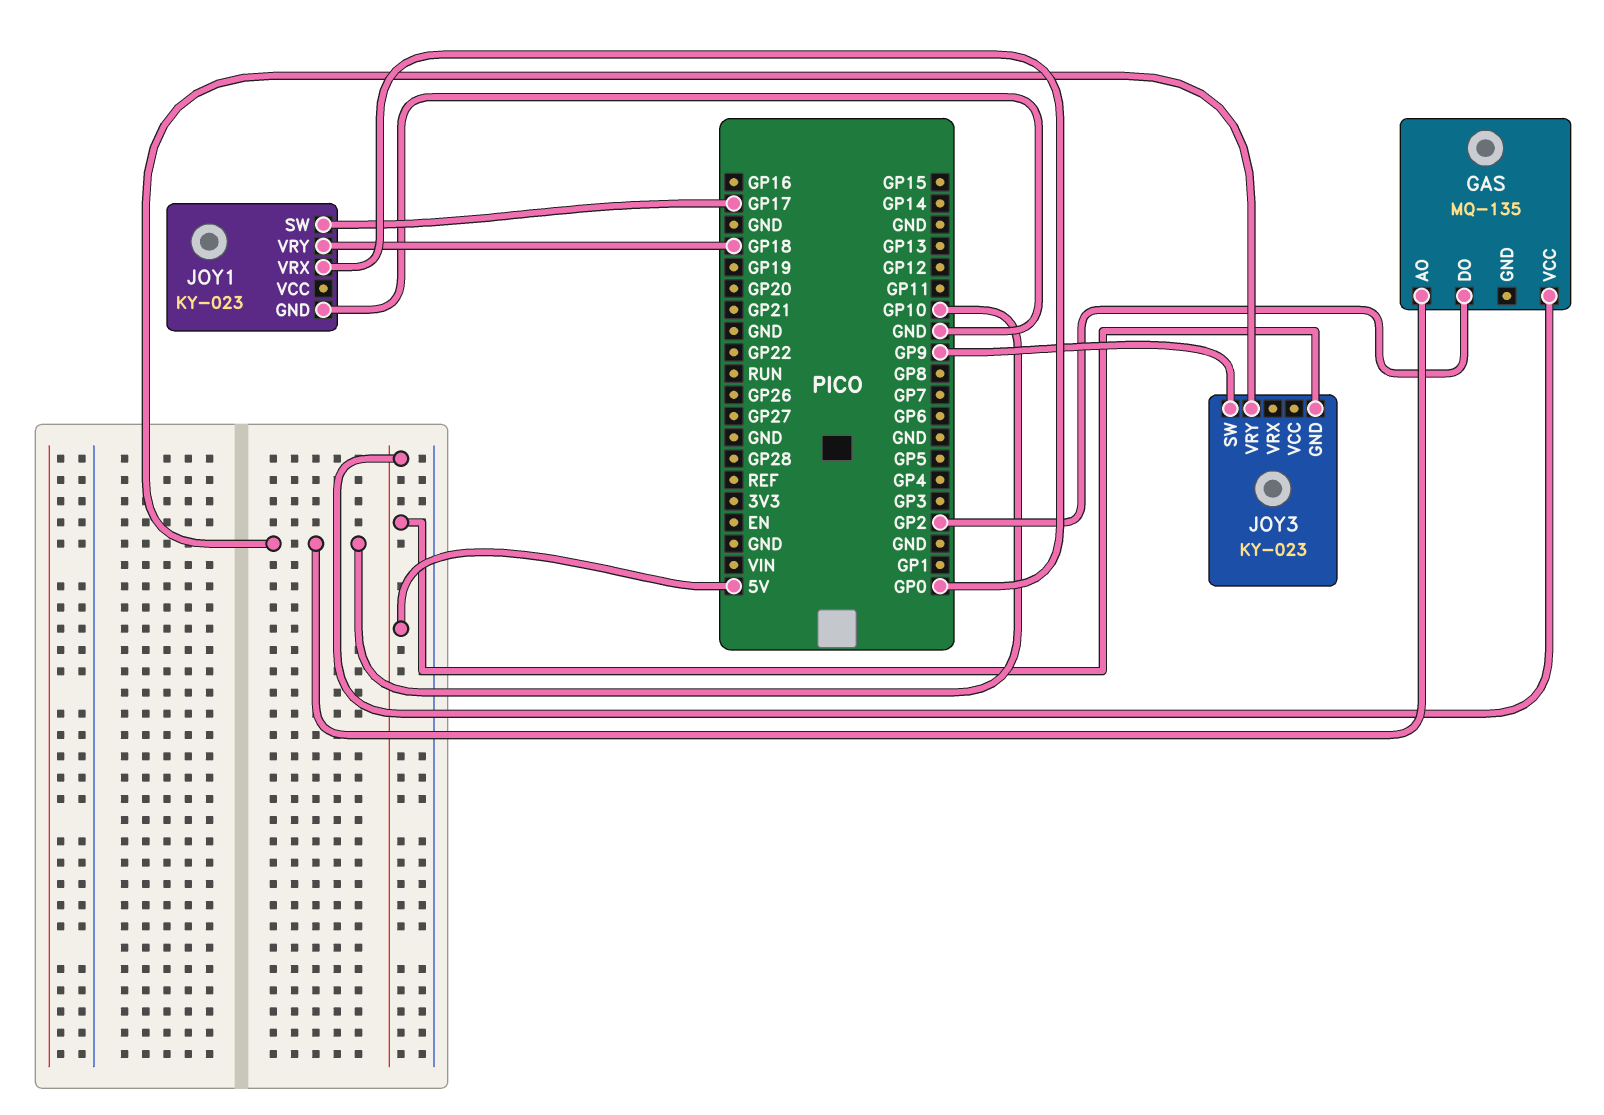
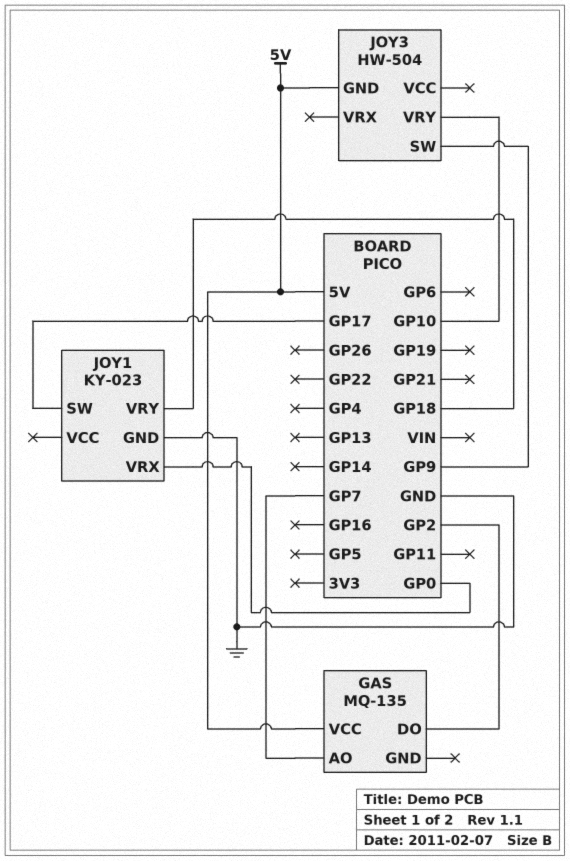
GAS pin AO: GP10 -> GP7
JOY3: KY-023 -> HW-504

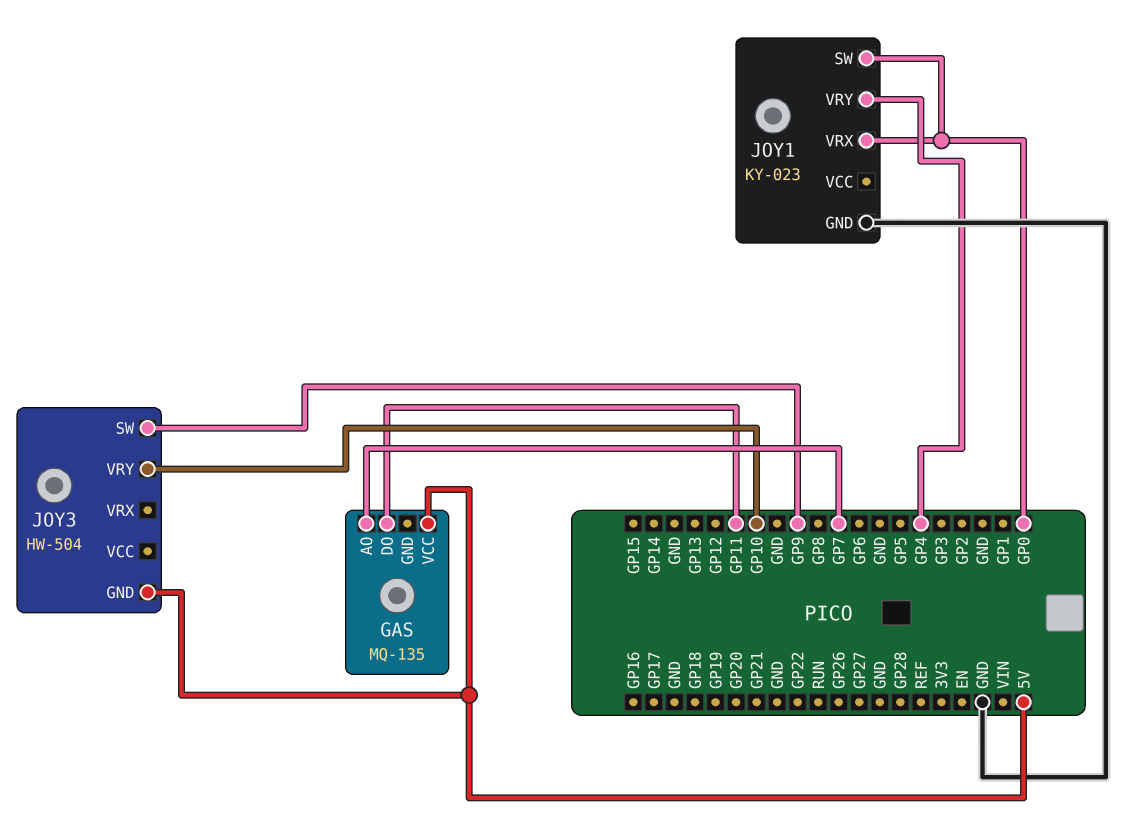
GAS pin DO: GP2 -> GP11
JOY1 pin SW: GP17 -> GP0
JOY1 pin VRY: GP18 -> GP4

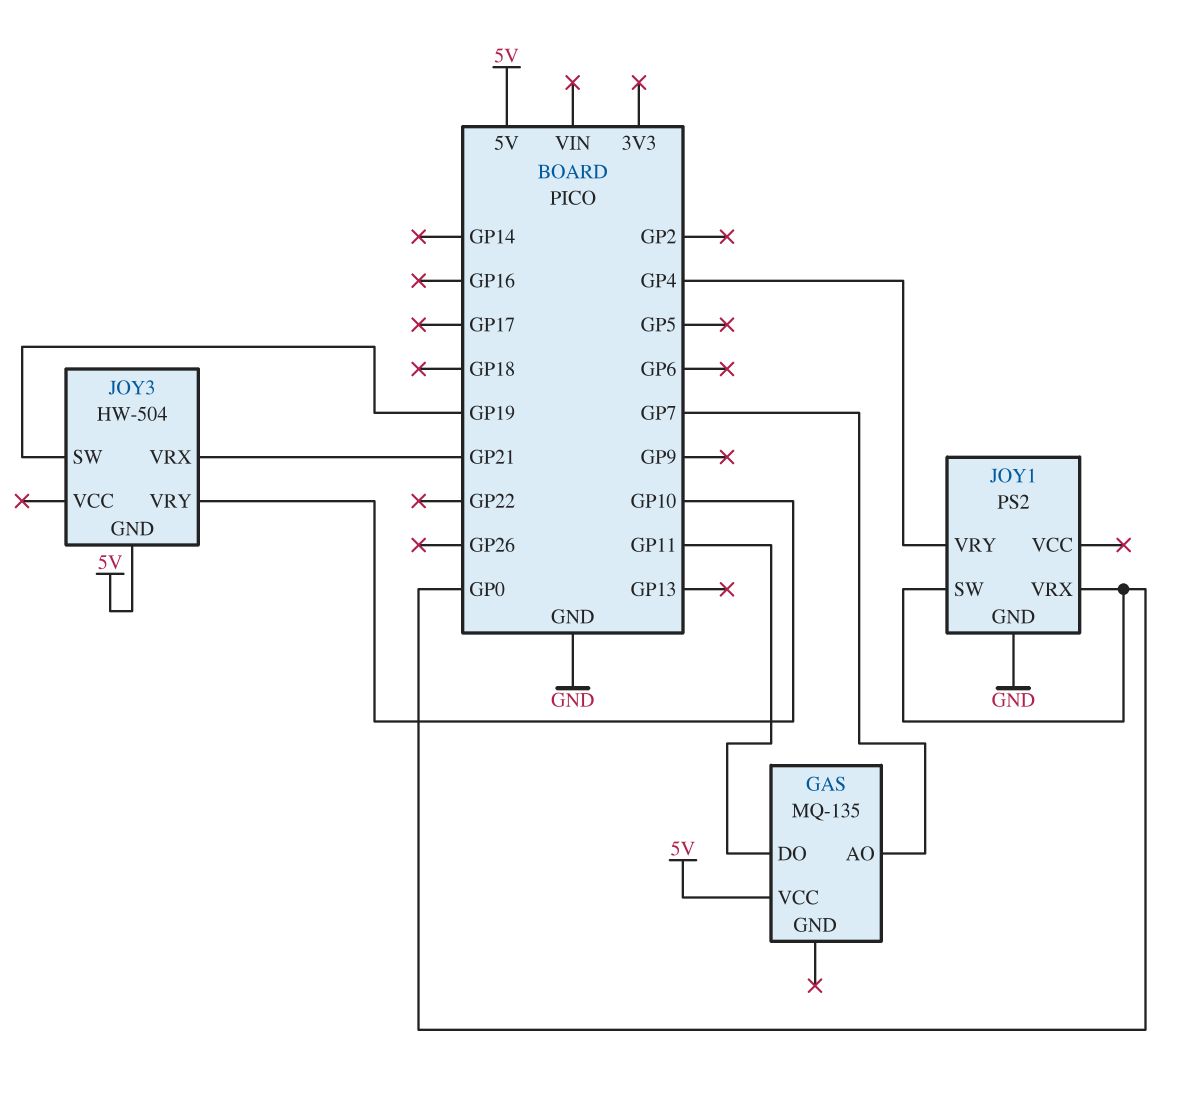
JOY1: KY-023 -> PS2
JOY3 pin SW: GP9 -> GP19
JOY3 pin VRX: none -> GP21

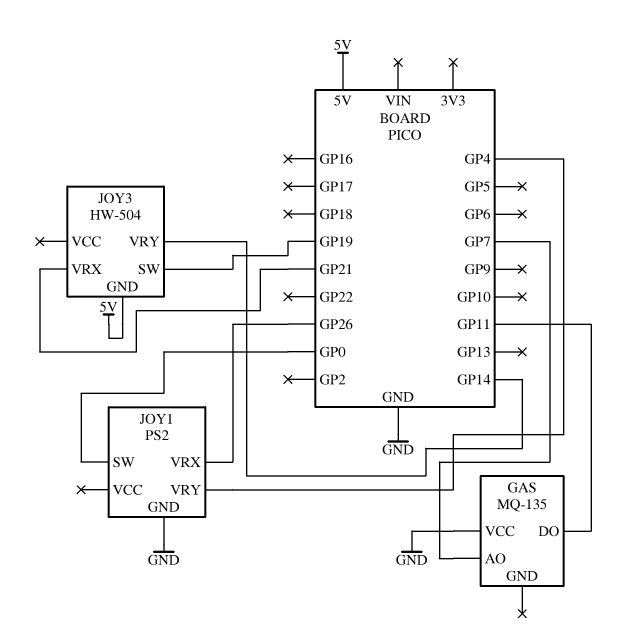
GAS pin VCC: 5V -> GND
JOY1 pin VRX: GP0 -> GP26
JOY3 pin VRY: GP10 -> GP14

